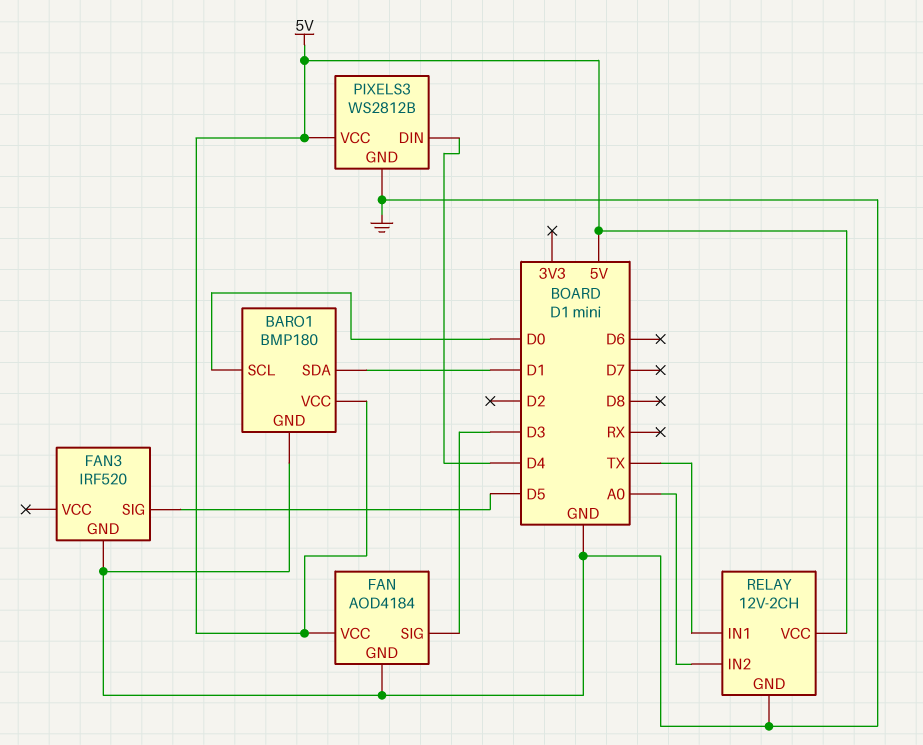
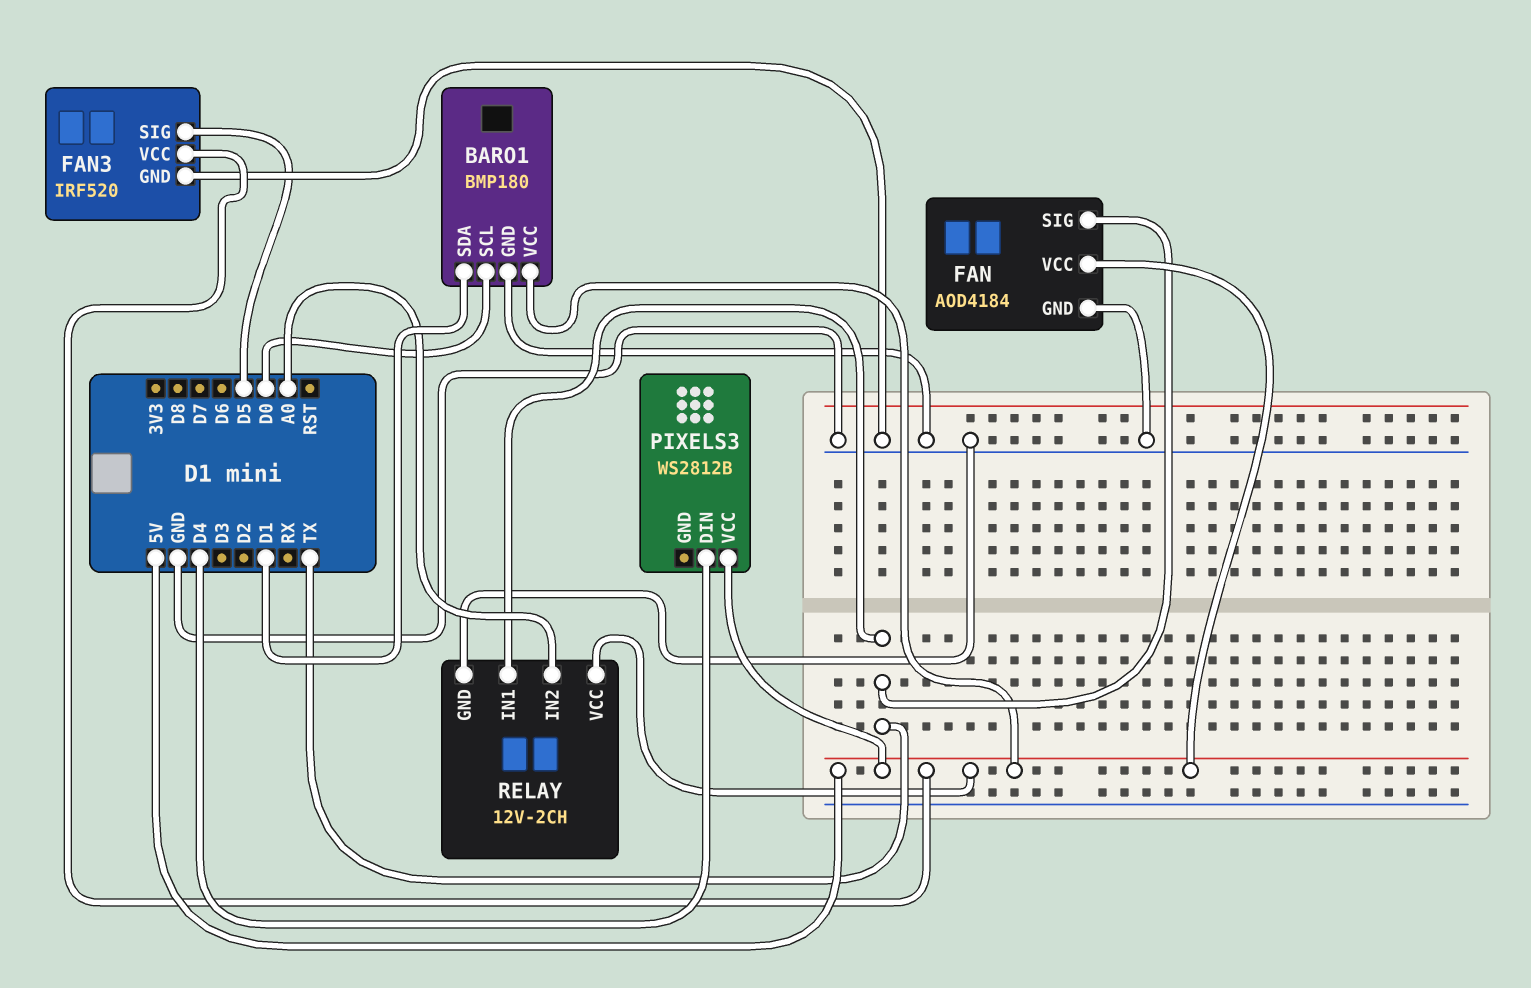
FAN pin SIG: D3 -> TX
FAN3 pin VCC: none -> 5V
PIXELS3 pin GND: GND -> none

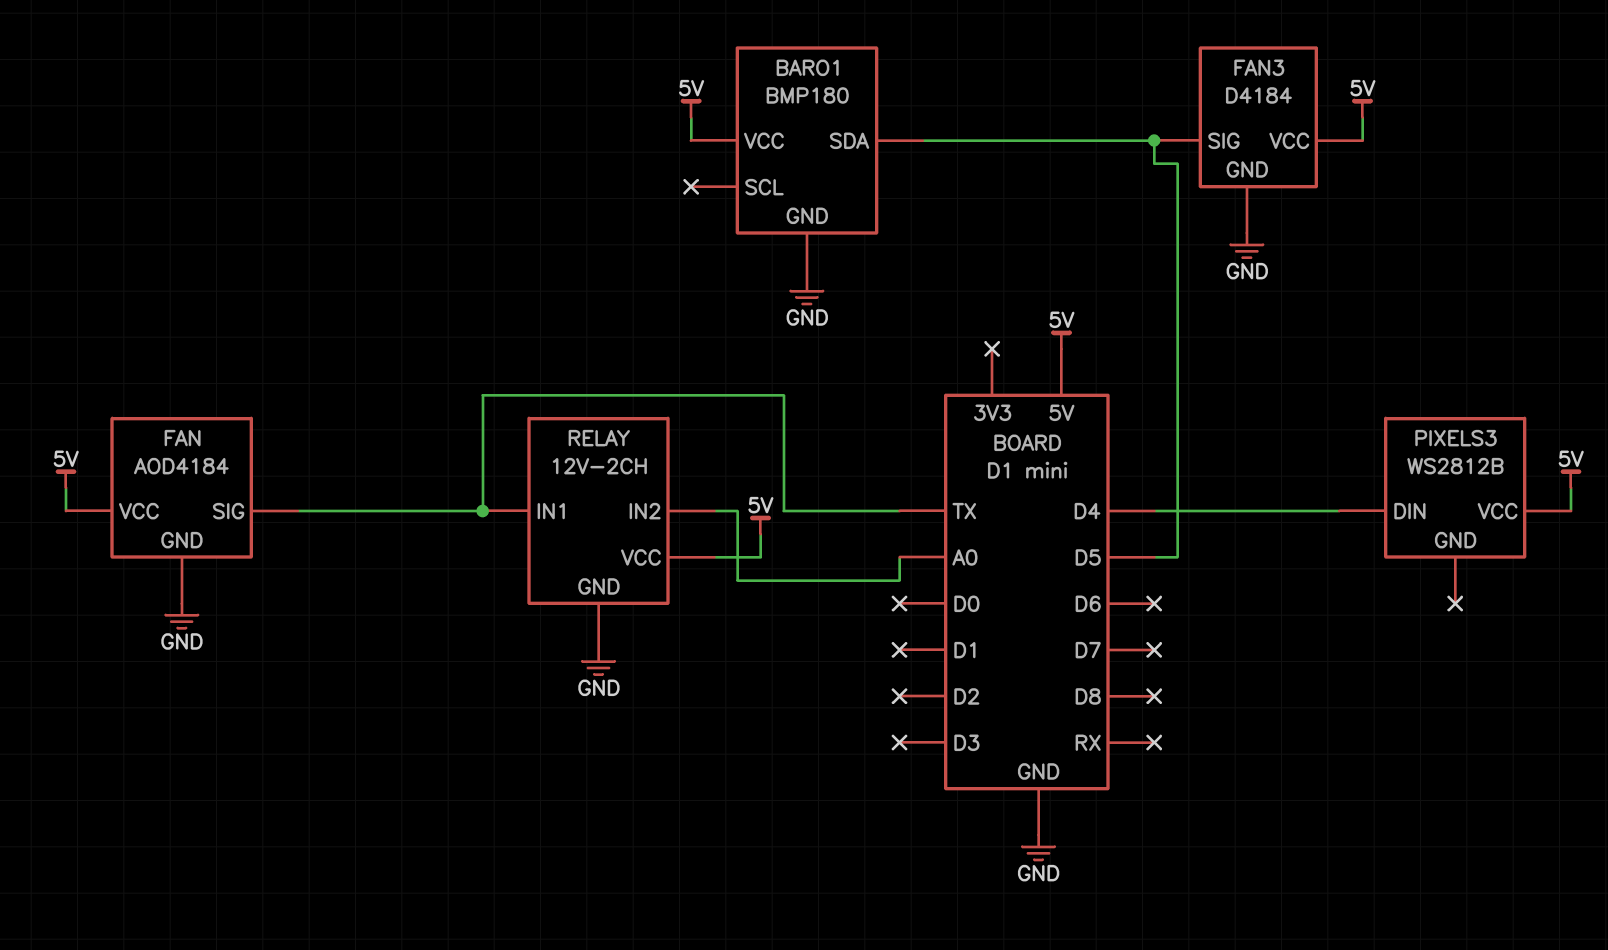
BARO1 pin SCL: D0 -> none
BARO1 pin SDA: D1 -> D5
FAN3: IRF520 -> D4184

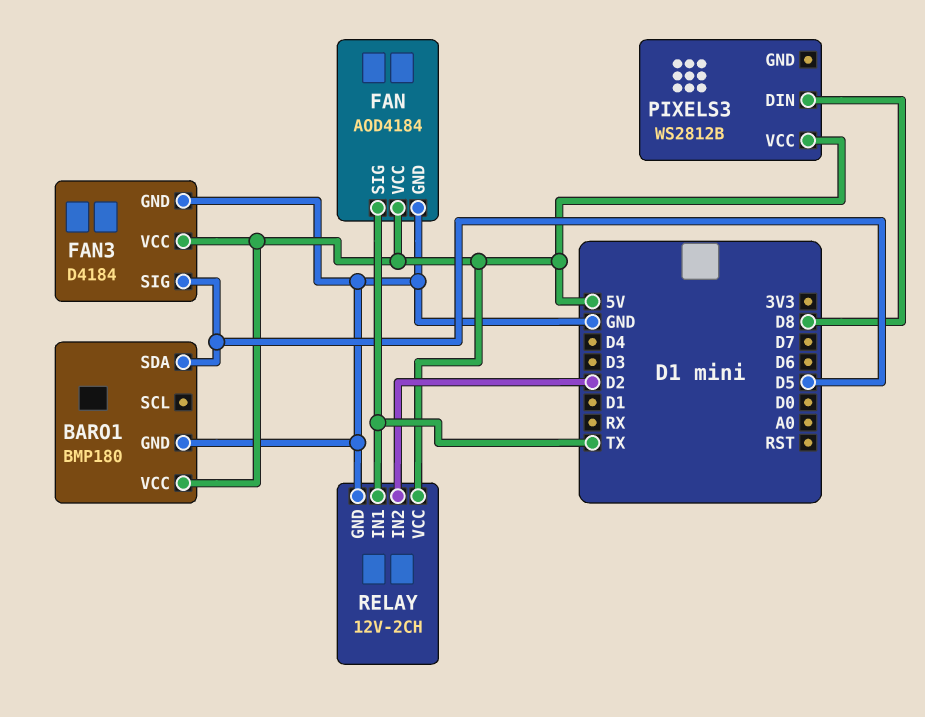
PIXELS3 pin DIN: D4 -> D8
RELAY pin IN2: A0 -> D2

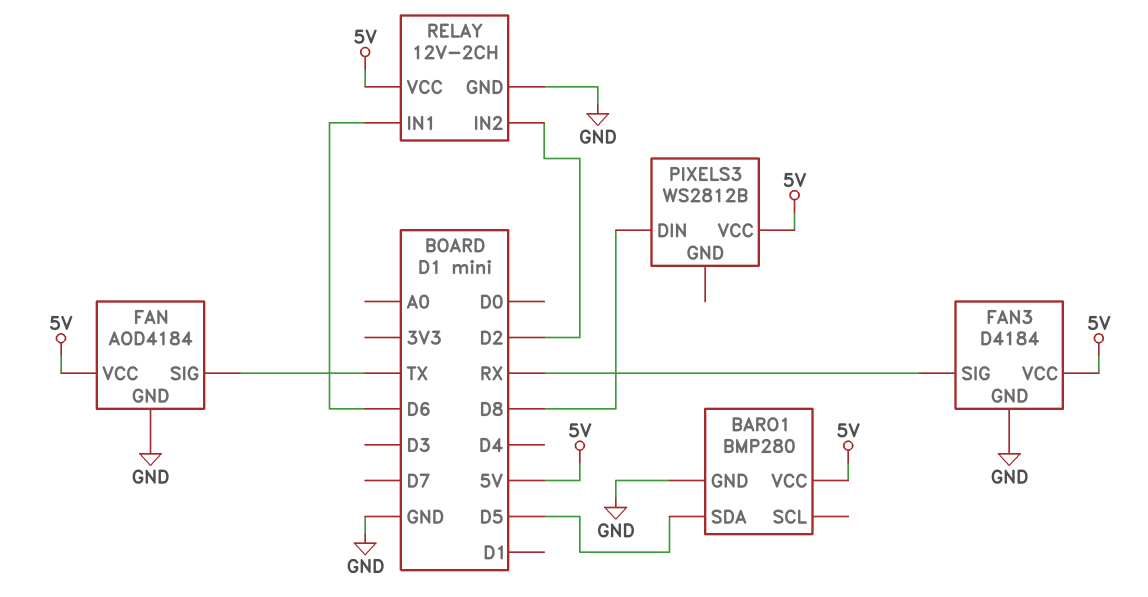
BARO1: BMP180 -> BMP280
FAN3 pin SIG: D5 -> RX
RELAY pin IN1: TX -> D6

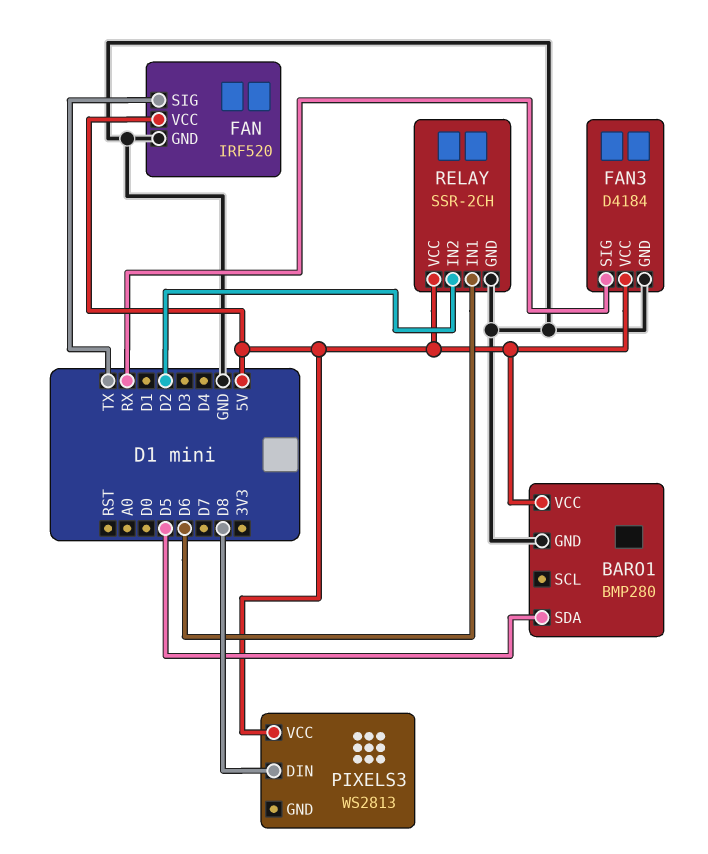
FAN: AOD4184 -> IRF520
PIXELS3: WS2812B -> WS2813
RELAY: 12V-2CH -> SSR-2CH

